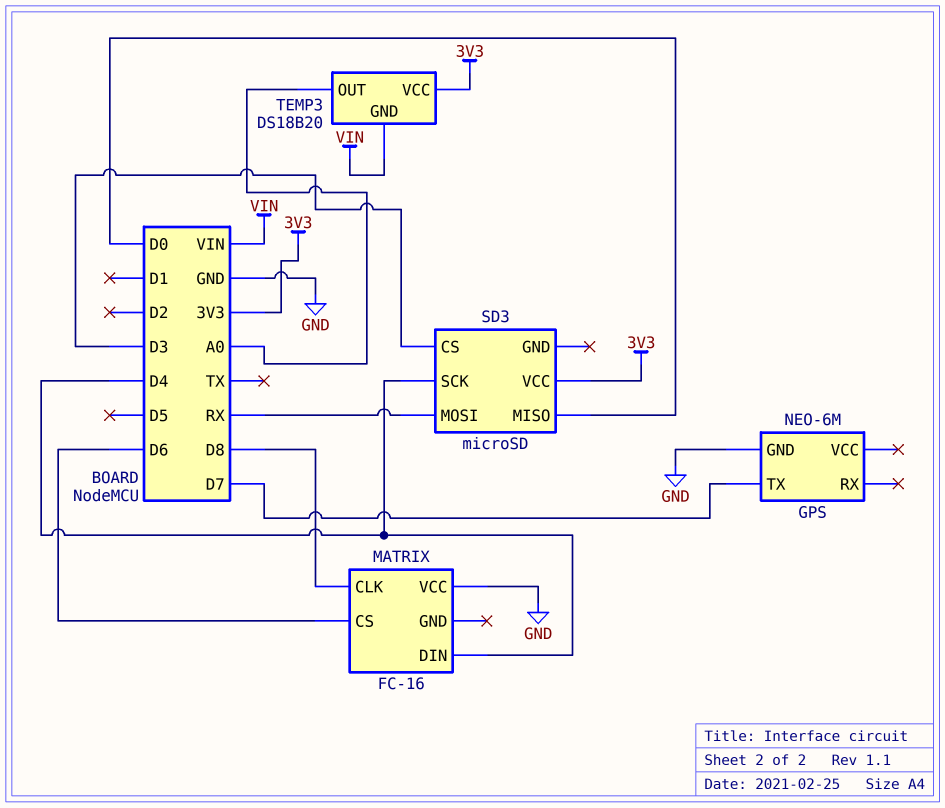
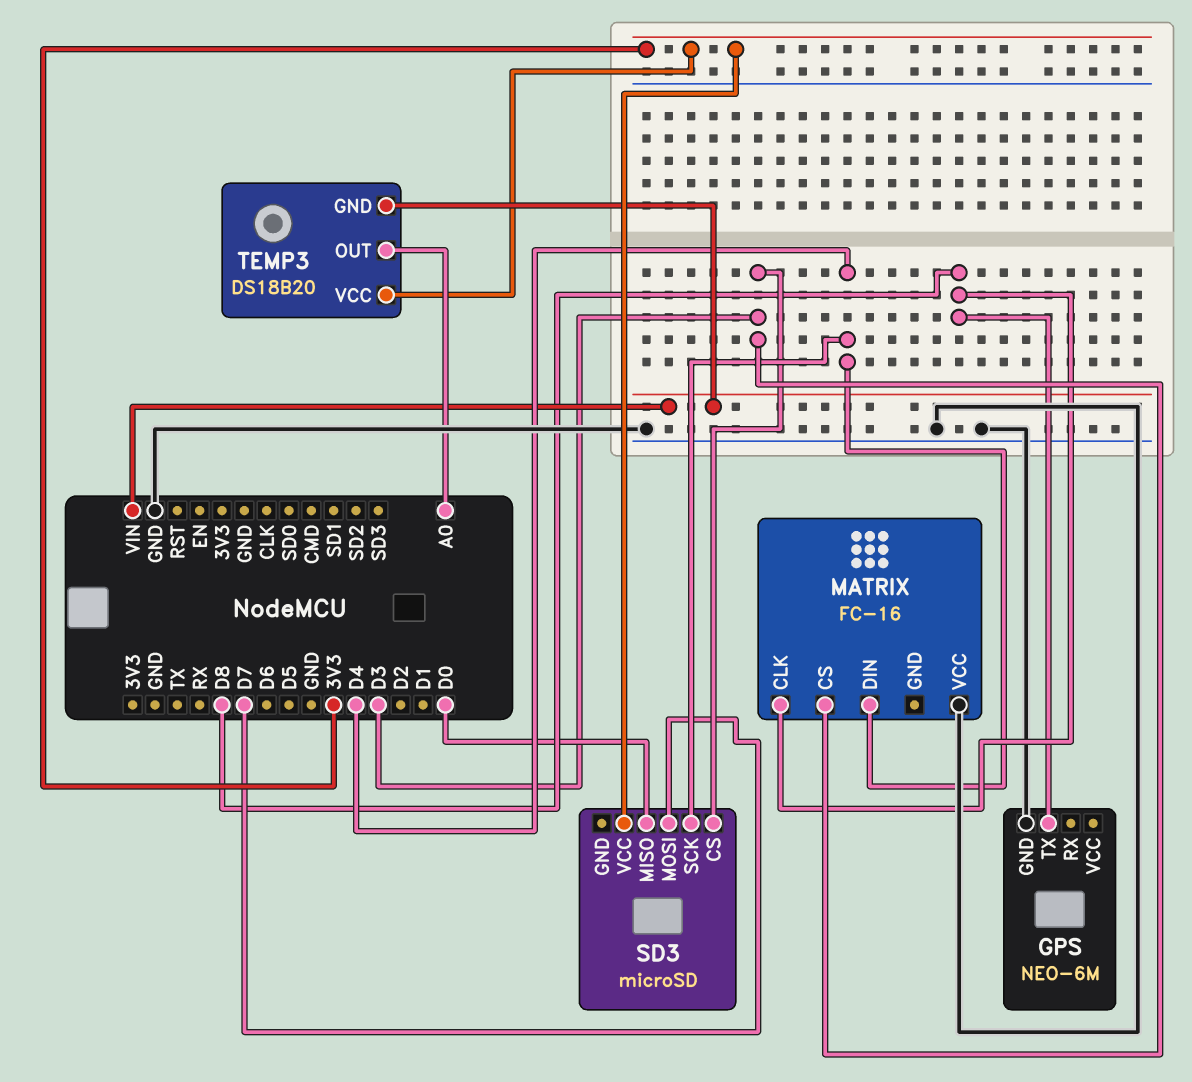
GPS pin TX: D7 -> D8
MATRIX pin CS: D6 -> D3
SD3 pin MOSI: RX -> D7

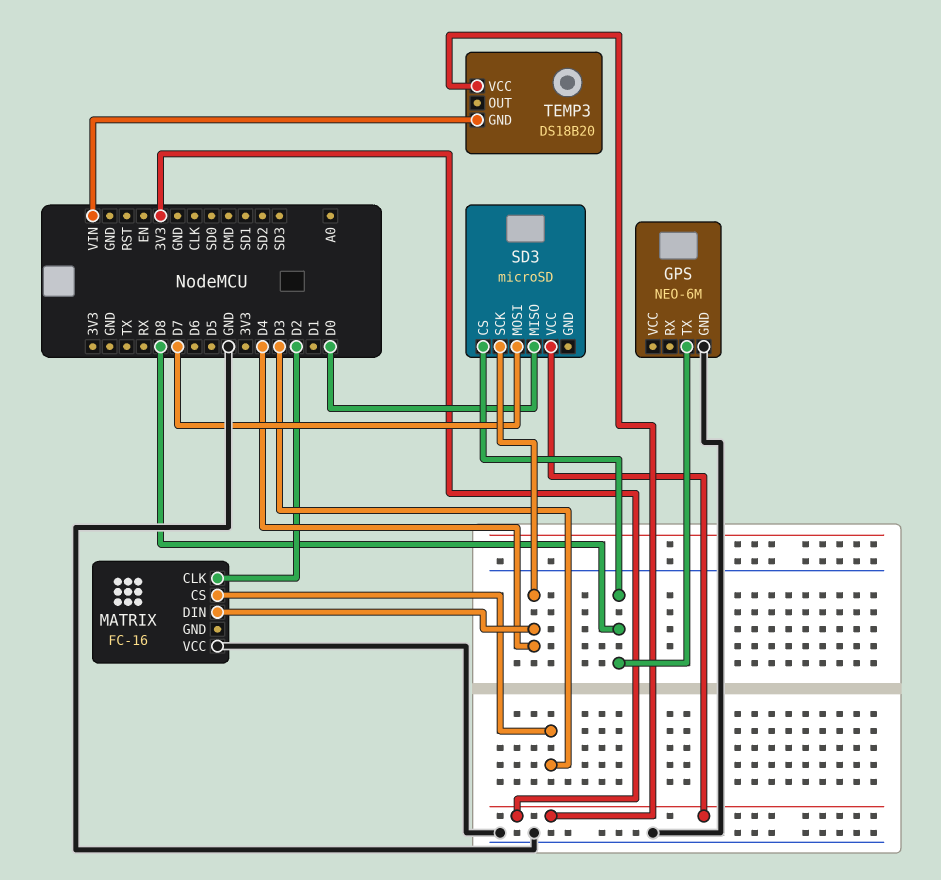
MATRIX pin CLK: D8 -> D2
SD3 pin CS: D3 -> D8
TEMP3 pin OUT: A0 -> none

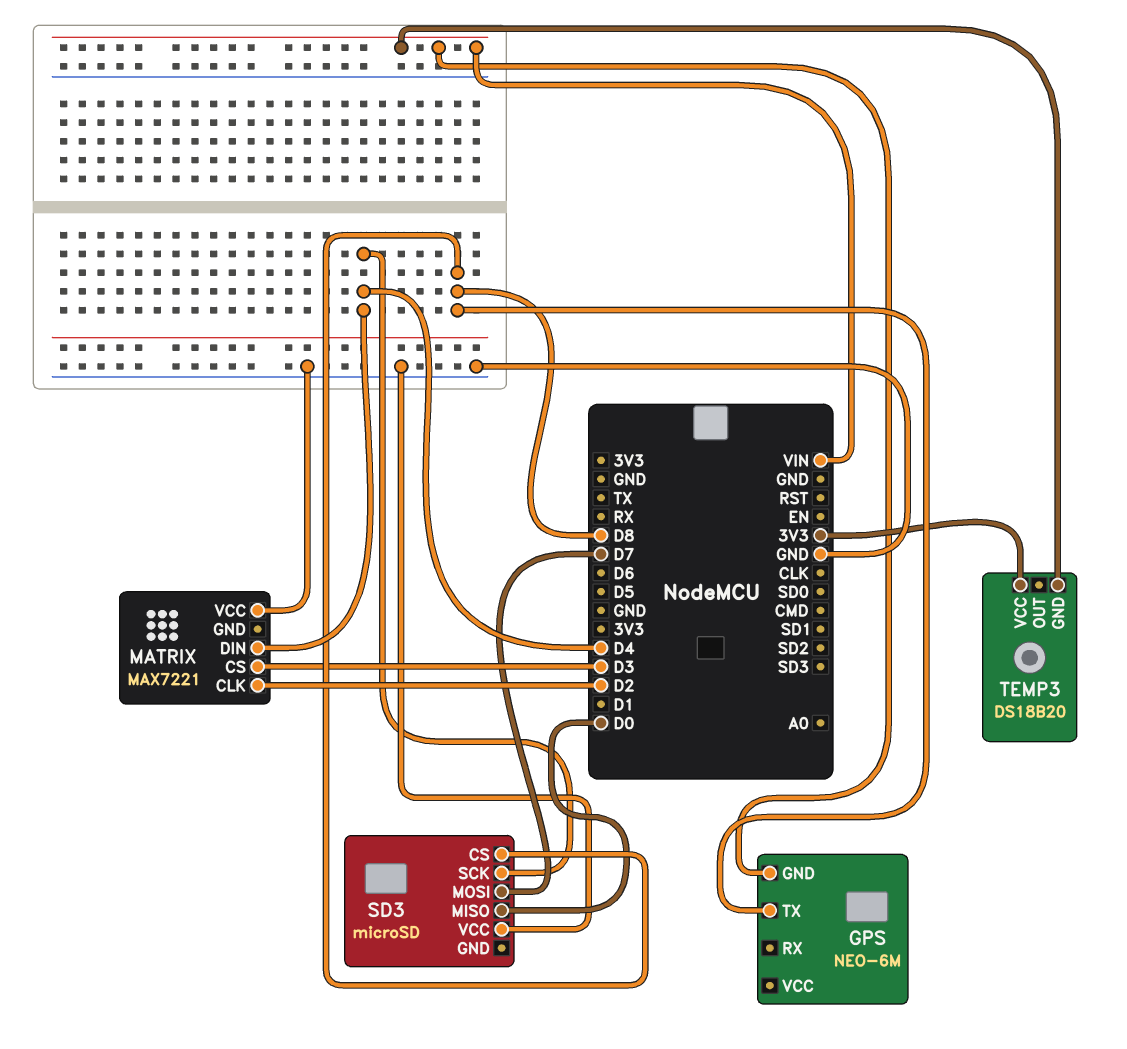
GPS pin GND: GND -> VIN
MATRIX: FC-16 -> MAX7221
SD3 pin VCC: 3V3 -> GND

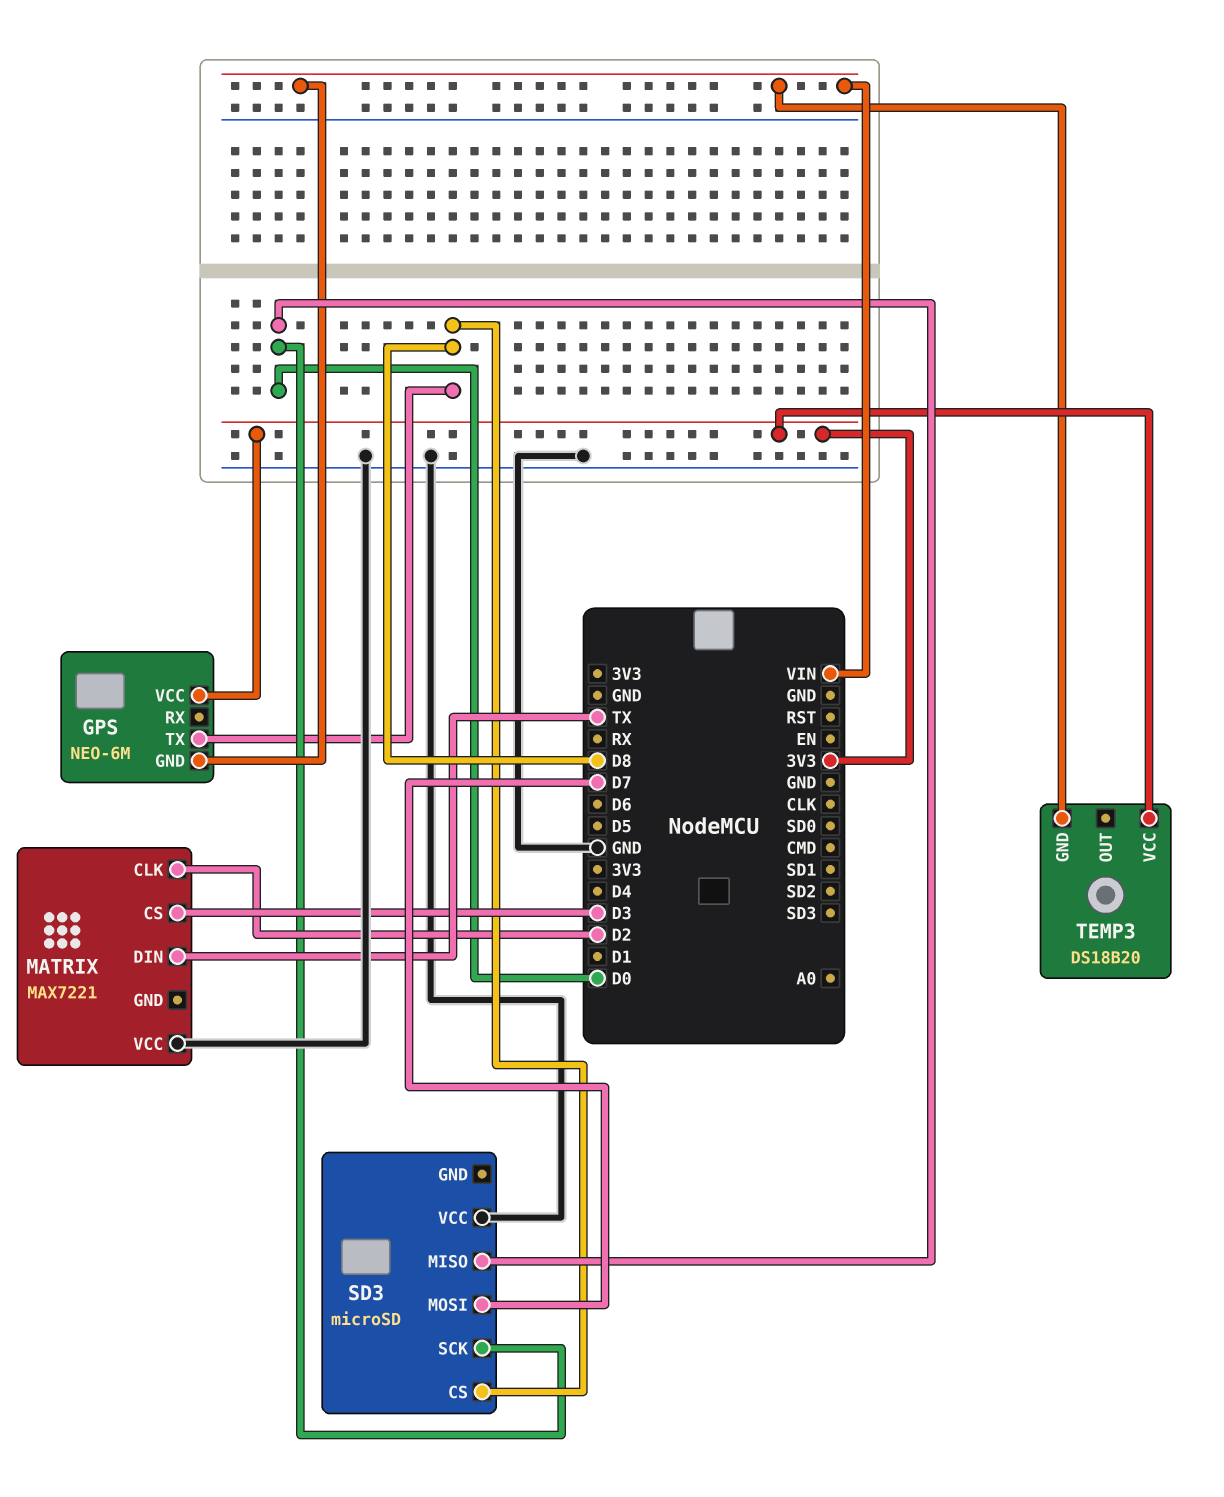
GPS pin VCC: none -> 3V3
MATRIX pin DIN: D4 -> TX
SD3 pin SCK: D4 -> D0

